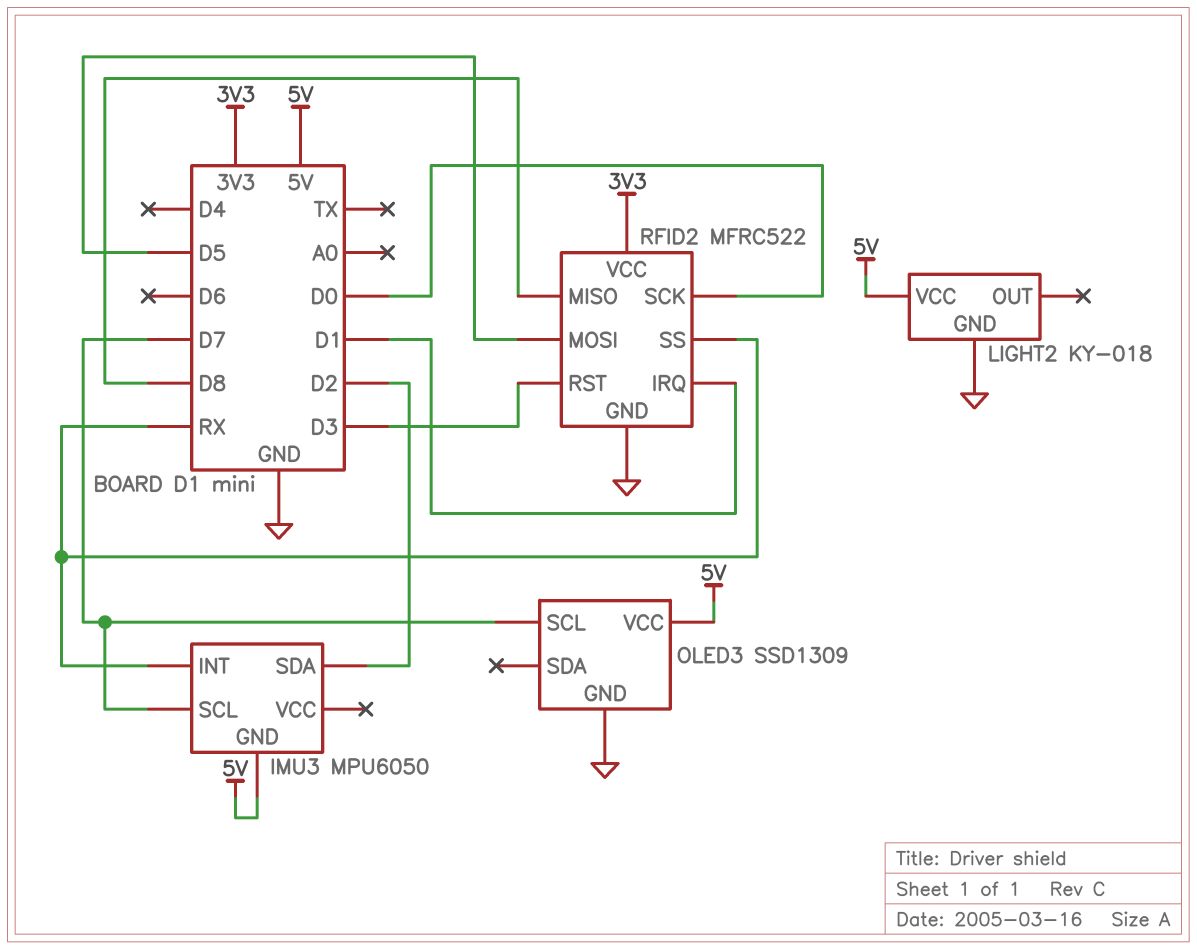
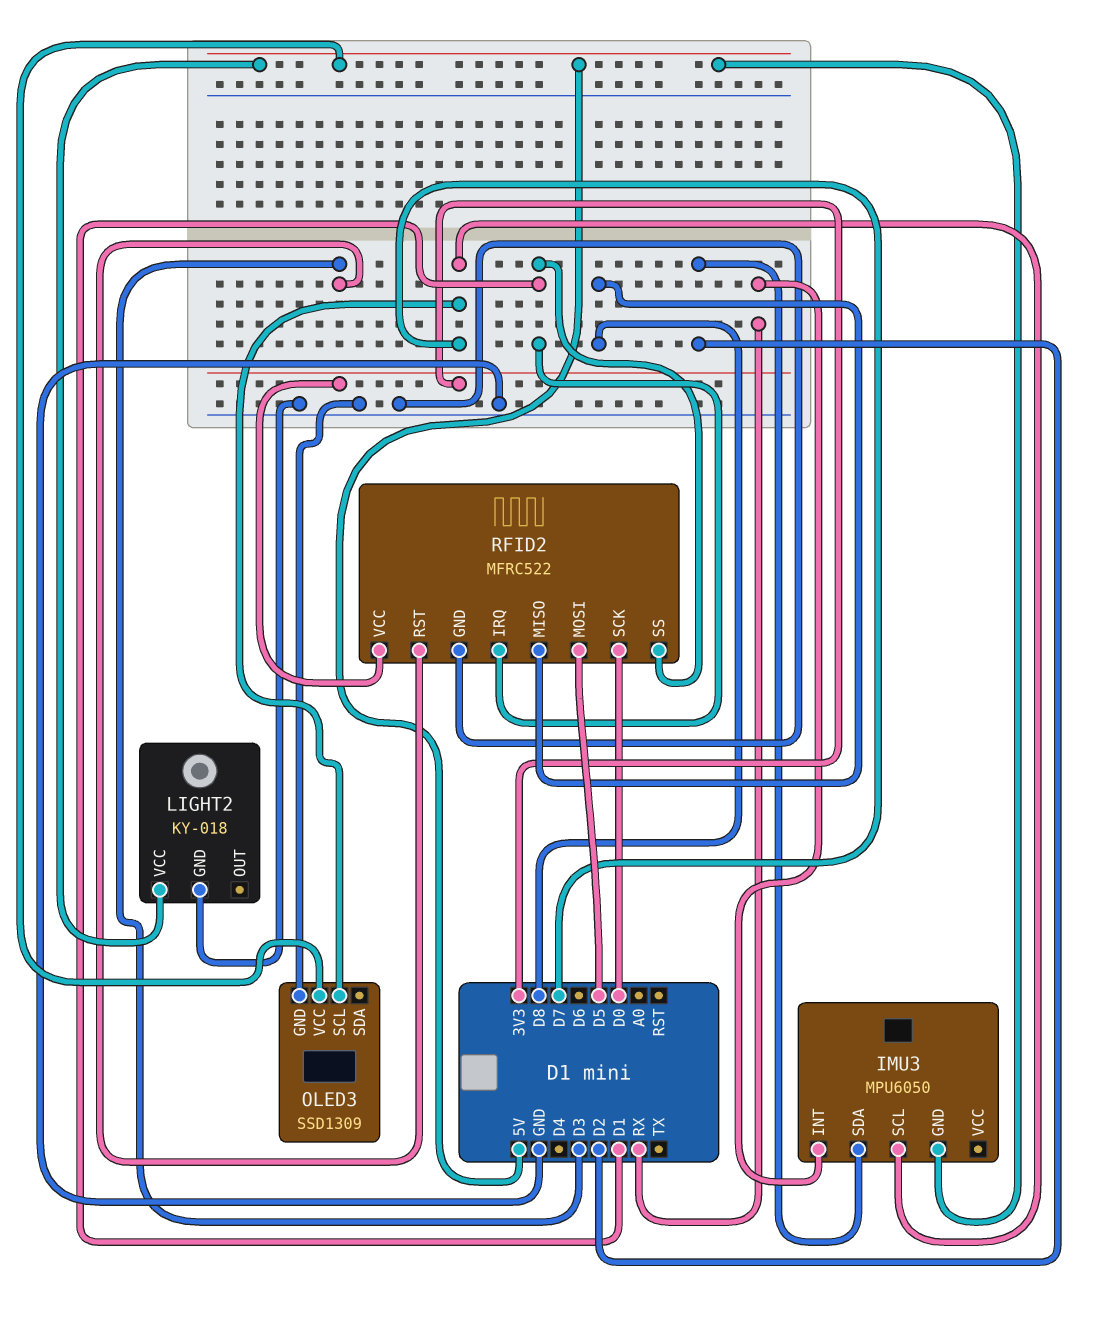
RFID2 pin SS: RX -> D1

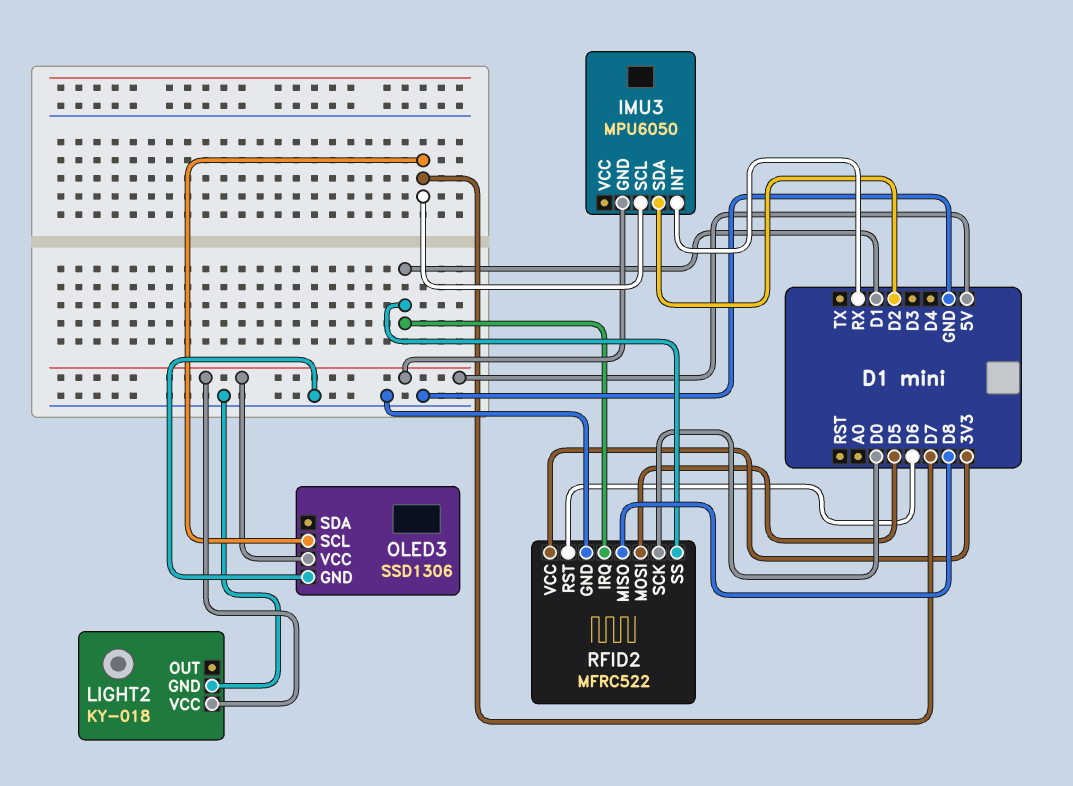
OLED3: SSD1309 -> SSD1306
RFID2 pin RST: D3 -> D6

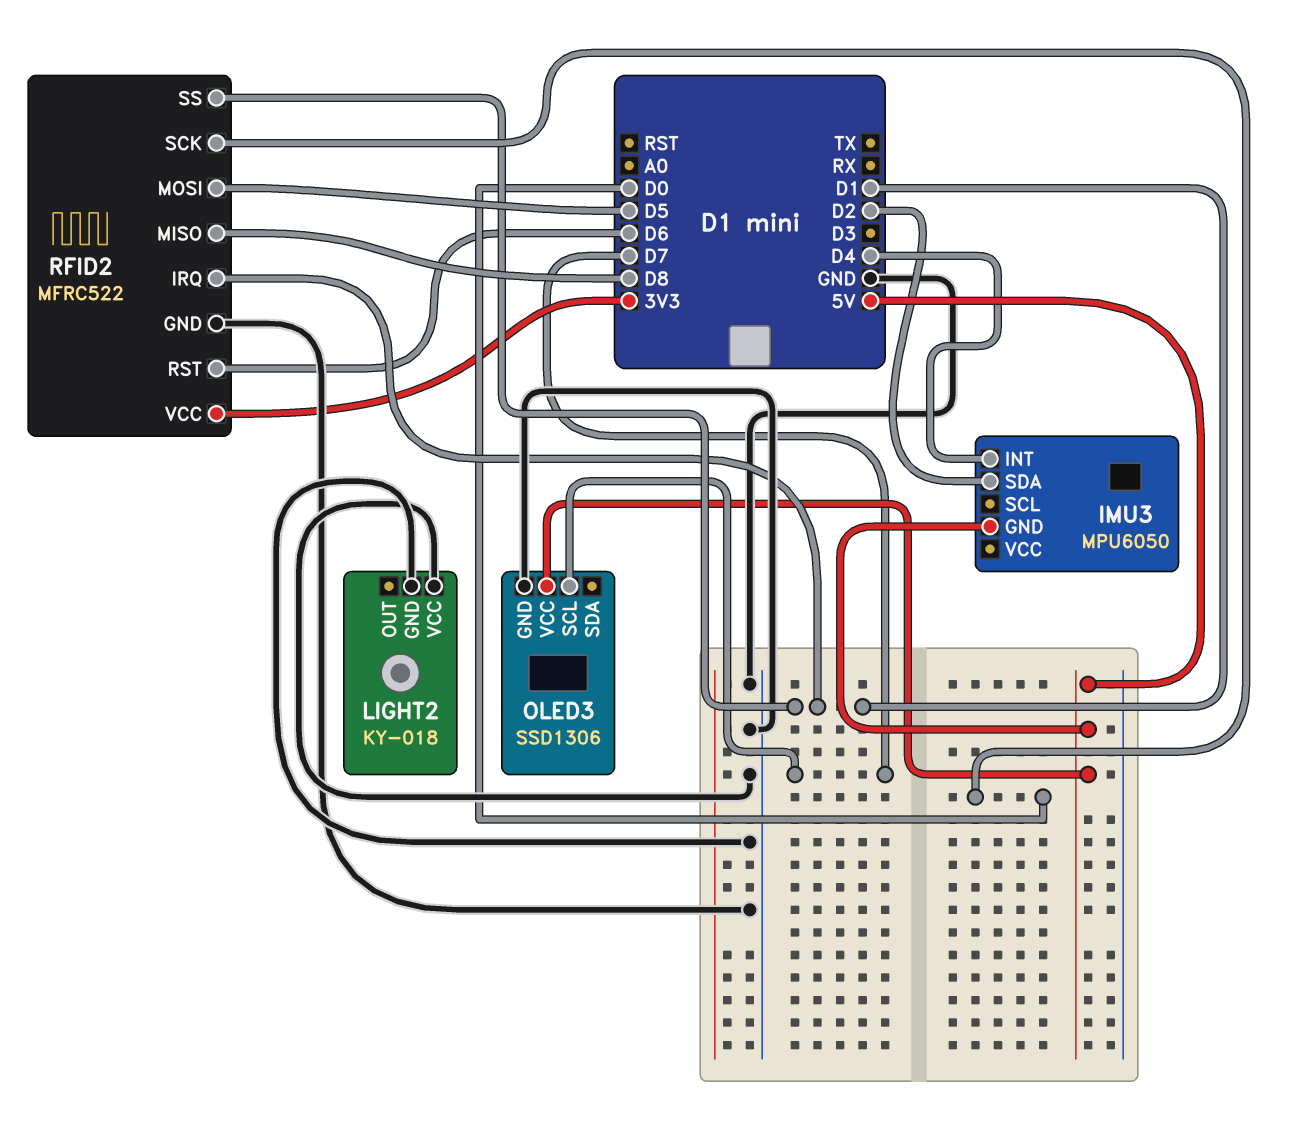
IMU3 pin INT: RX -> D4
IMU3 pin SCL: D7 -> none
LIGHT2 pin VCC: 5V -> GND

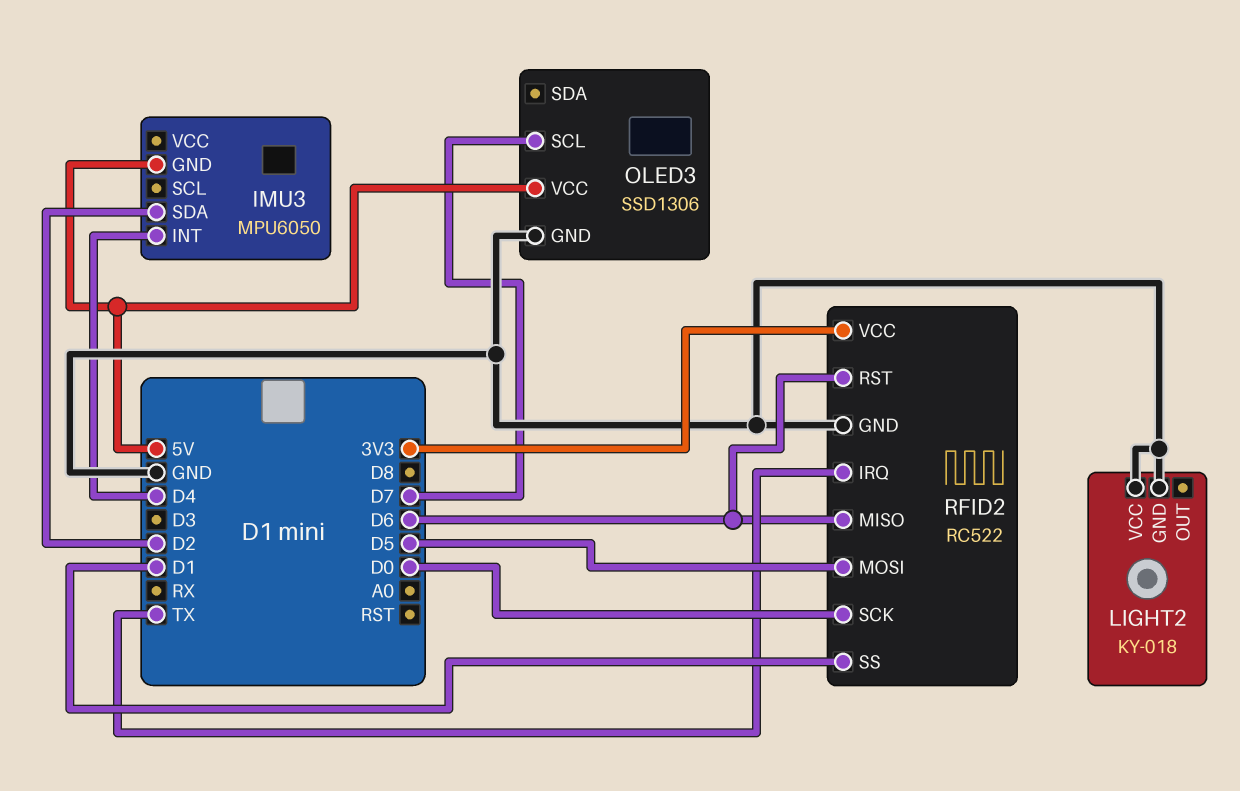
RFID2: MFRC522 -> RC522
RFID2 pin IRQ: D1 -> TX
RFID2 pin MISO: D8 -> D6

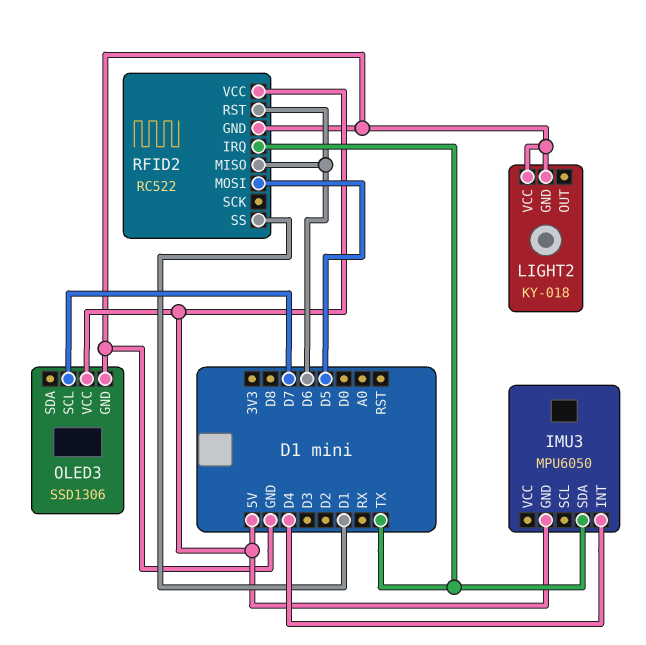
IMU3 pin SDA: D2 -> TX
RFID2 pin SCK: D0 -> none
RFID2 pin VCC: 3V3 -> 5V

